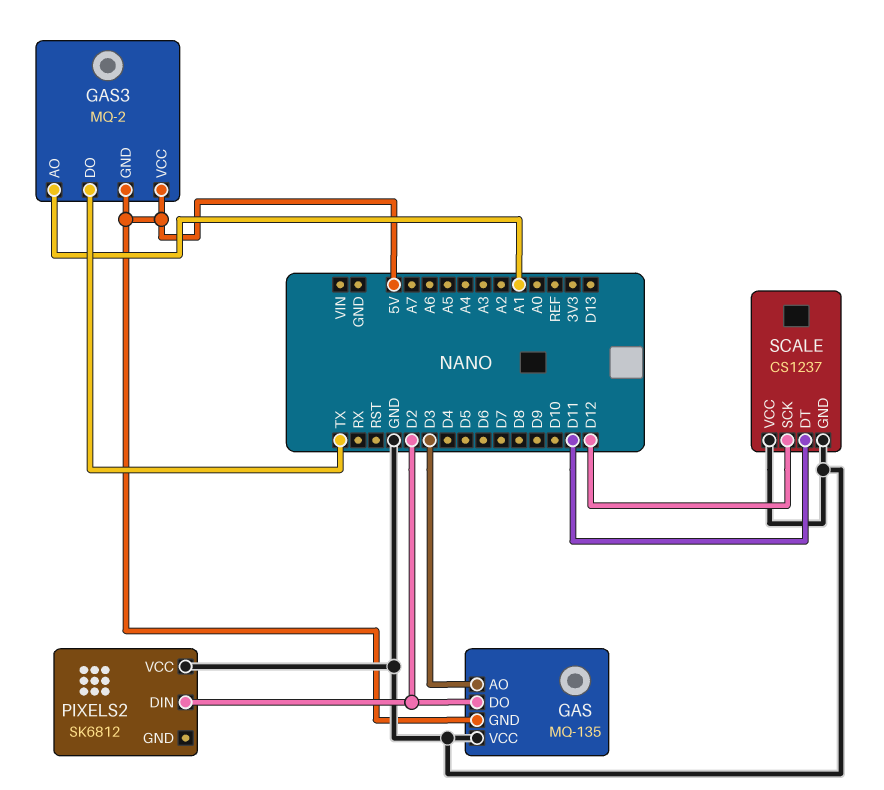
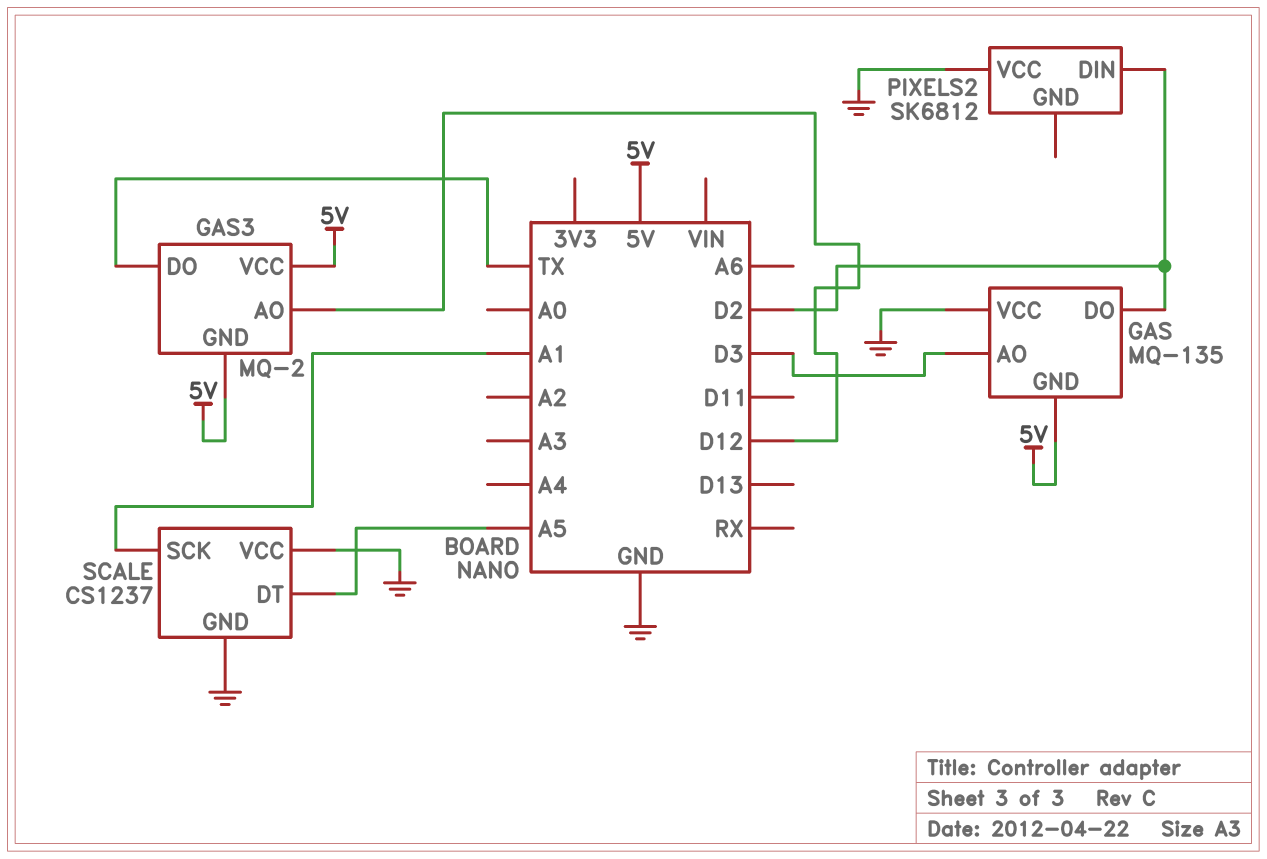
GAS3 pin AO: A1 -> D12
SCALE pin DT: D11 -> A5
SCALE pin SCK: D12 -> A1

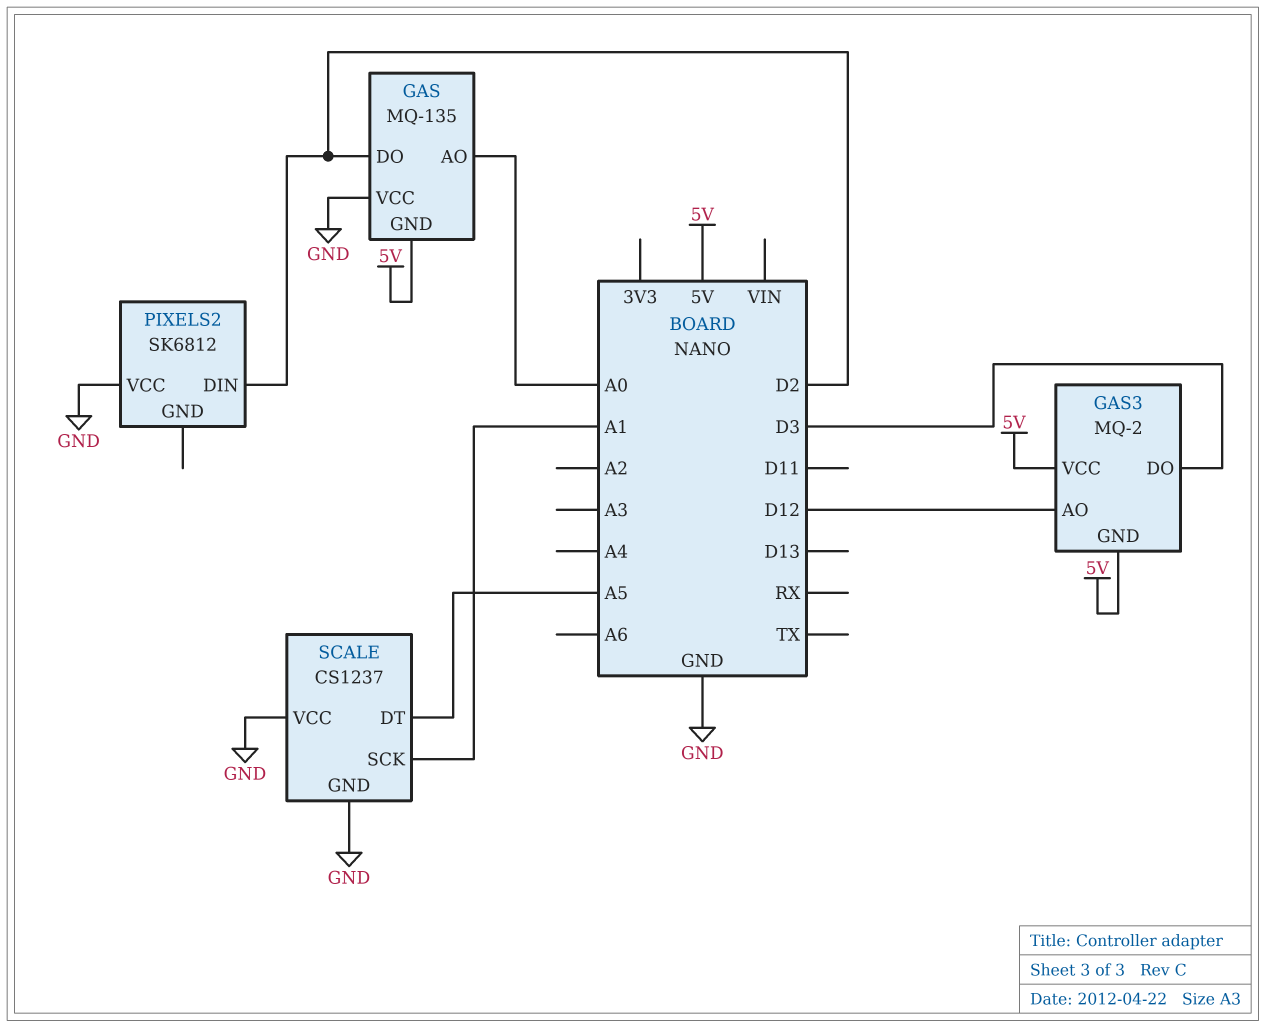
GAS pin AO: D3 -> A0
GAS3 pin DO: TX -> D3

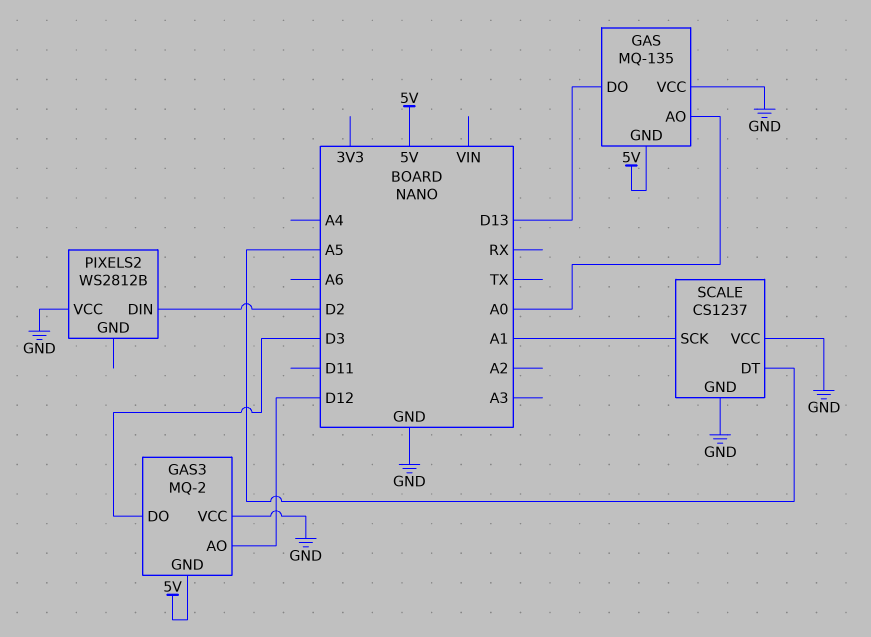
GAS pin DO: D2 -> D13
GAS3 pin VCC: 5V -> GND
PIXELS2: SK6812 -> WS2812B

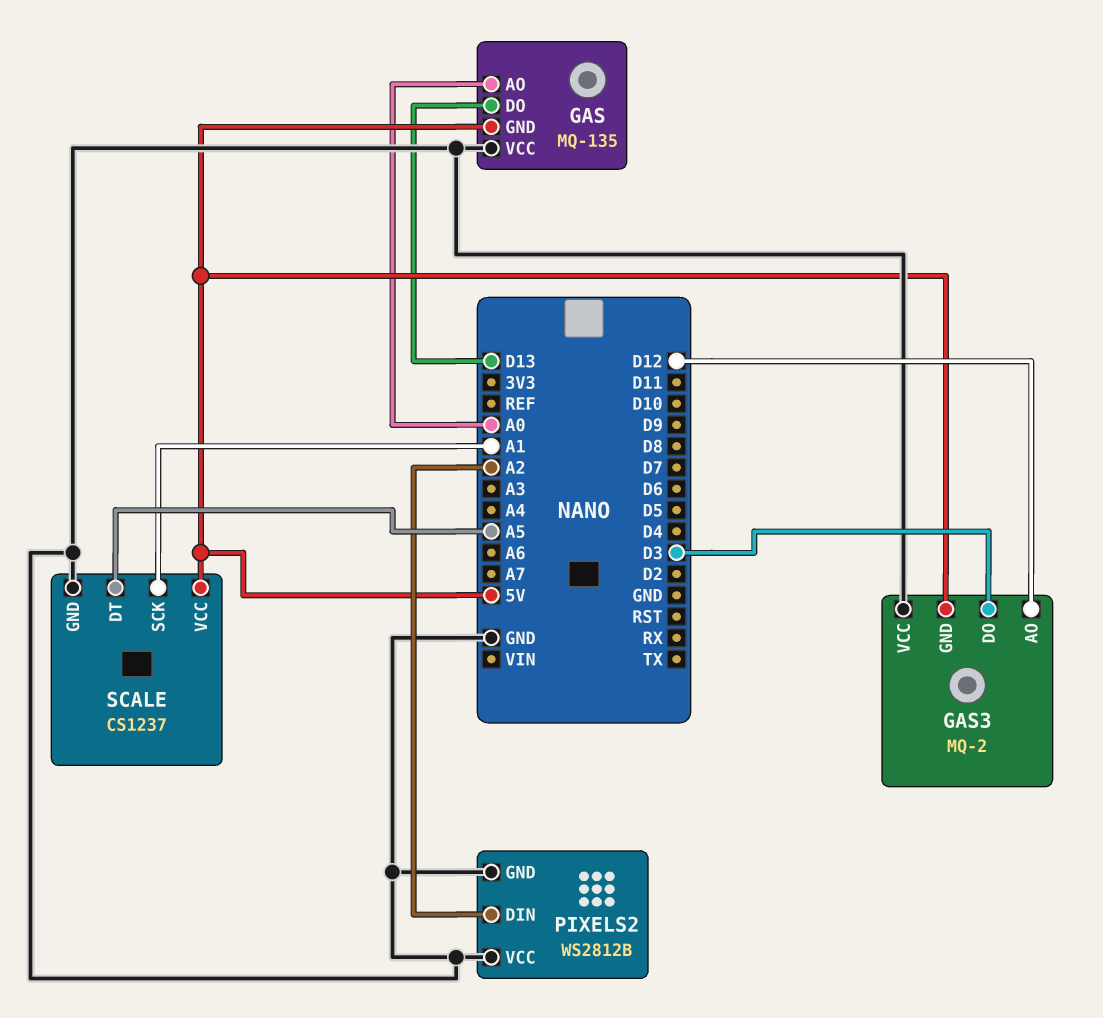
PIXELS2 pin DIN: D2 -> A2
PIXELS2 pin GND: none -> GND
SCALE pin VCC: GND -> 5V

